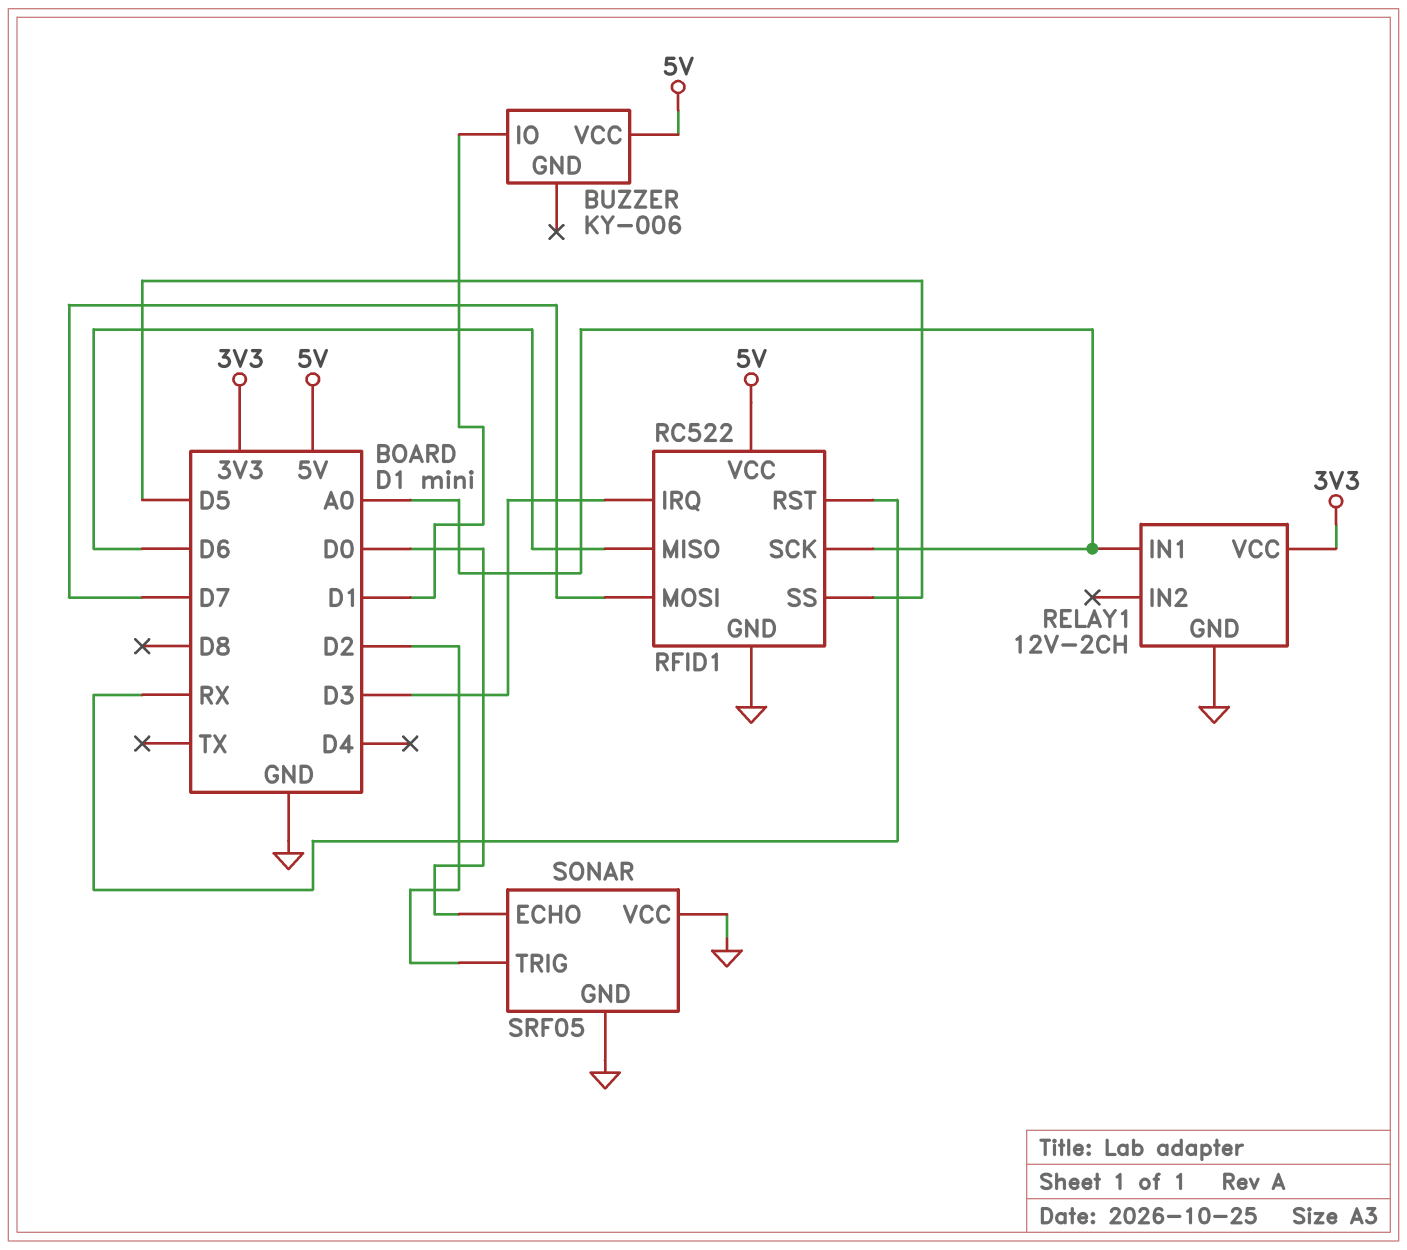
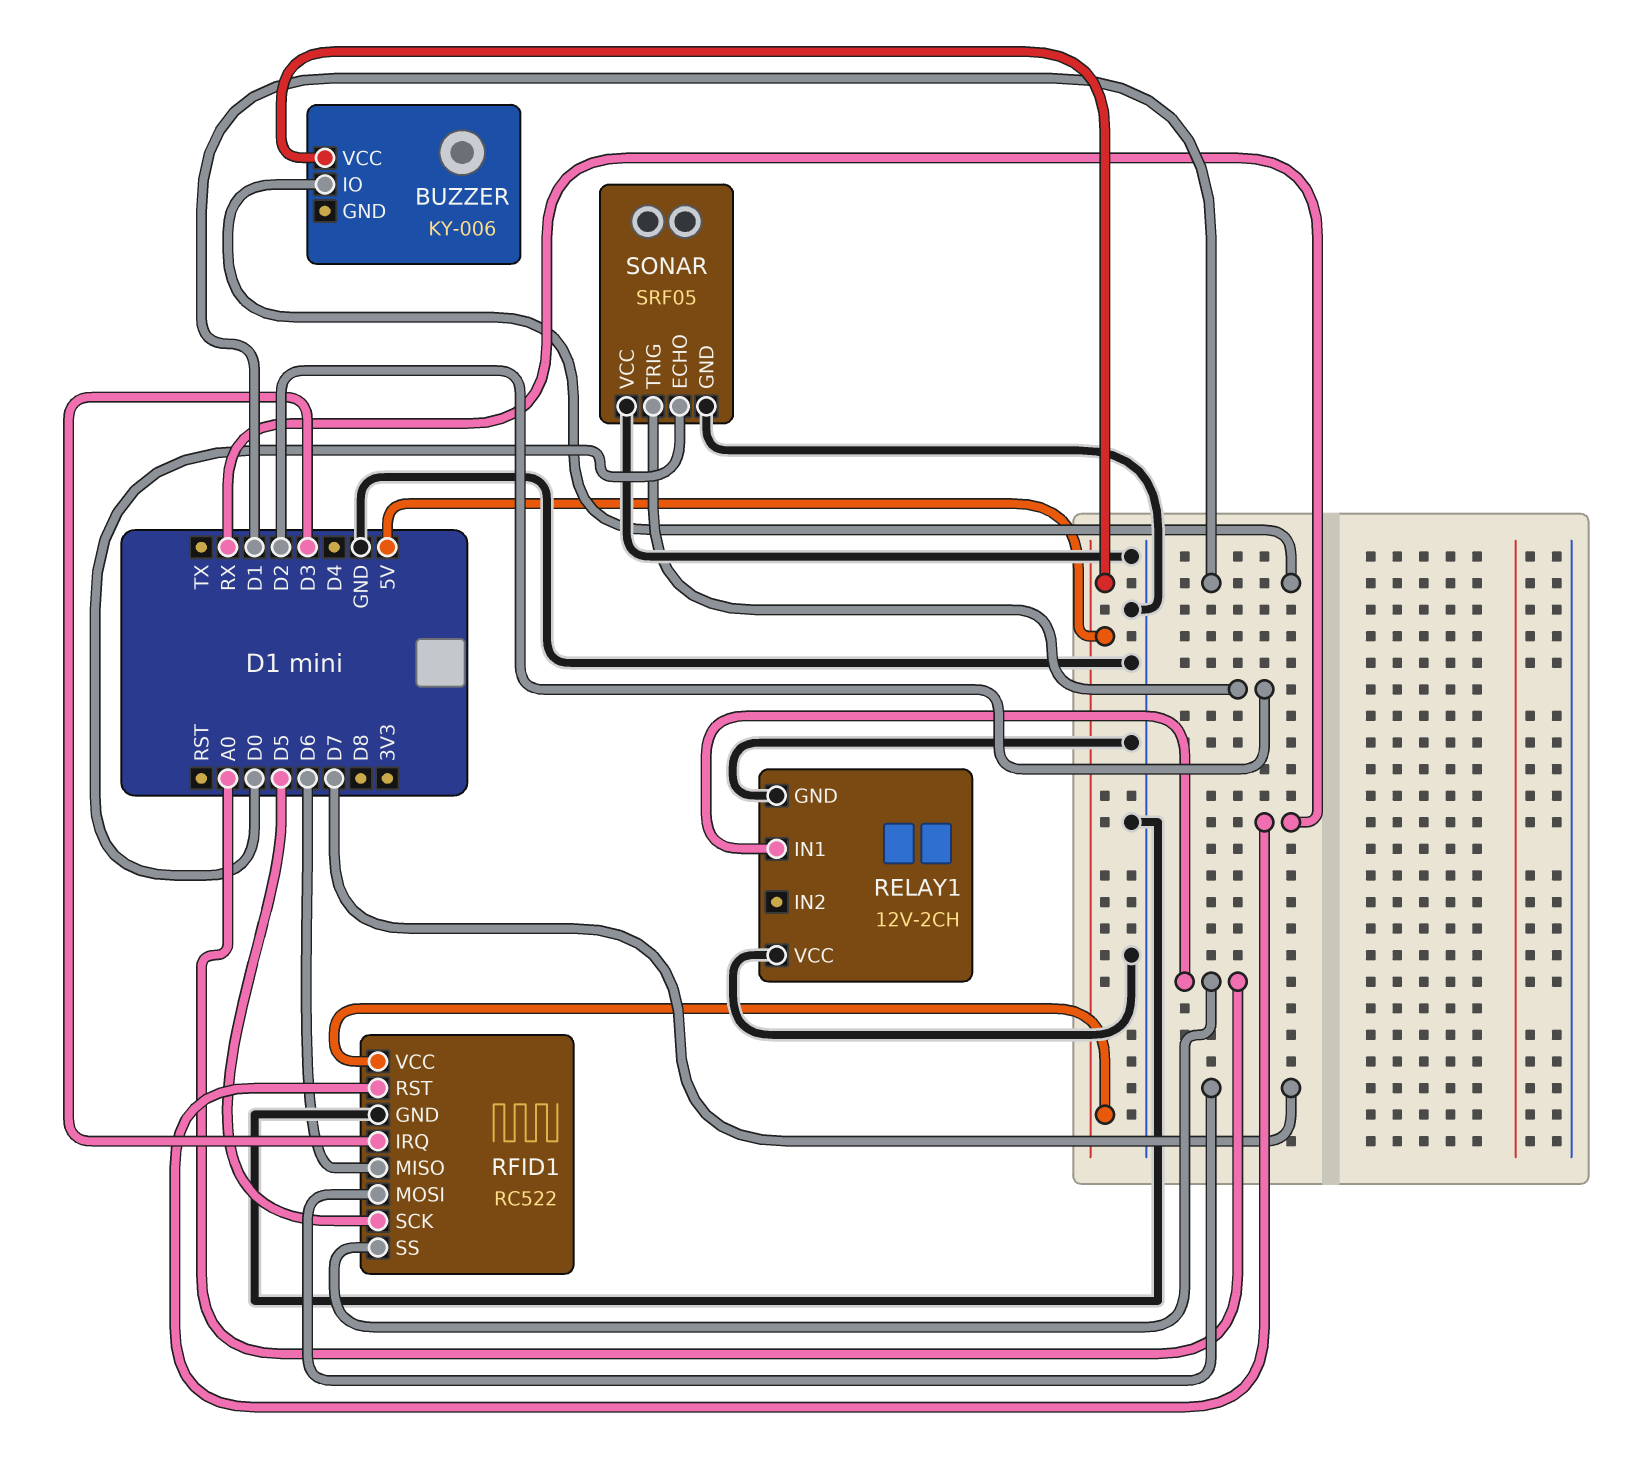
RELAY1 pin VCC: 3V3 -> GND
RFID1 pin SCK: A0 -> D5
RFID1 pin SS: D5 -> A0

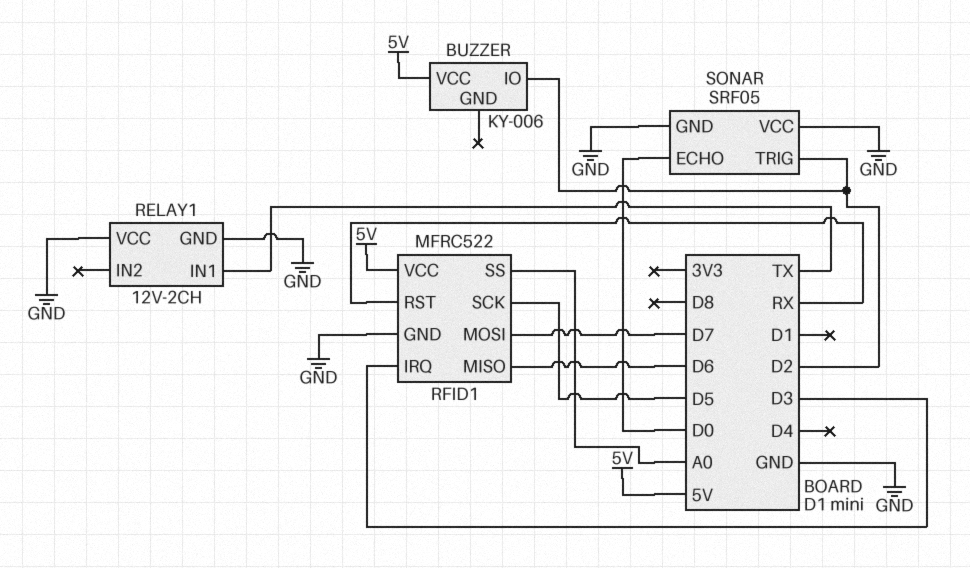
BUZZER pin IO: D1 -> D2
RELAY1 pin IN1: A0 -> TX
RFID1: RC522 -> MFRC522

